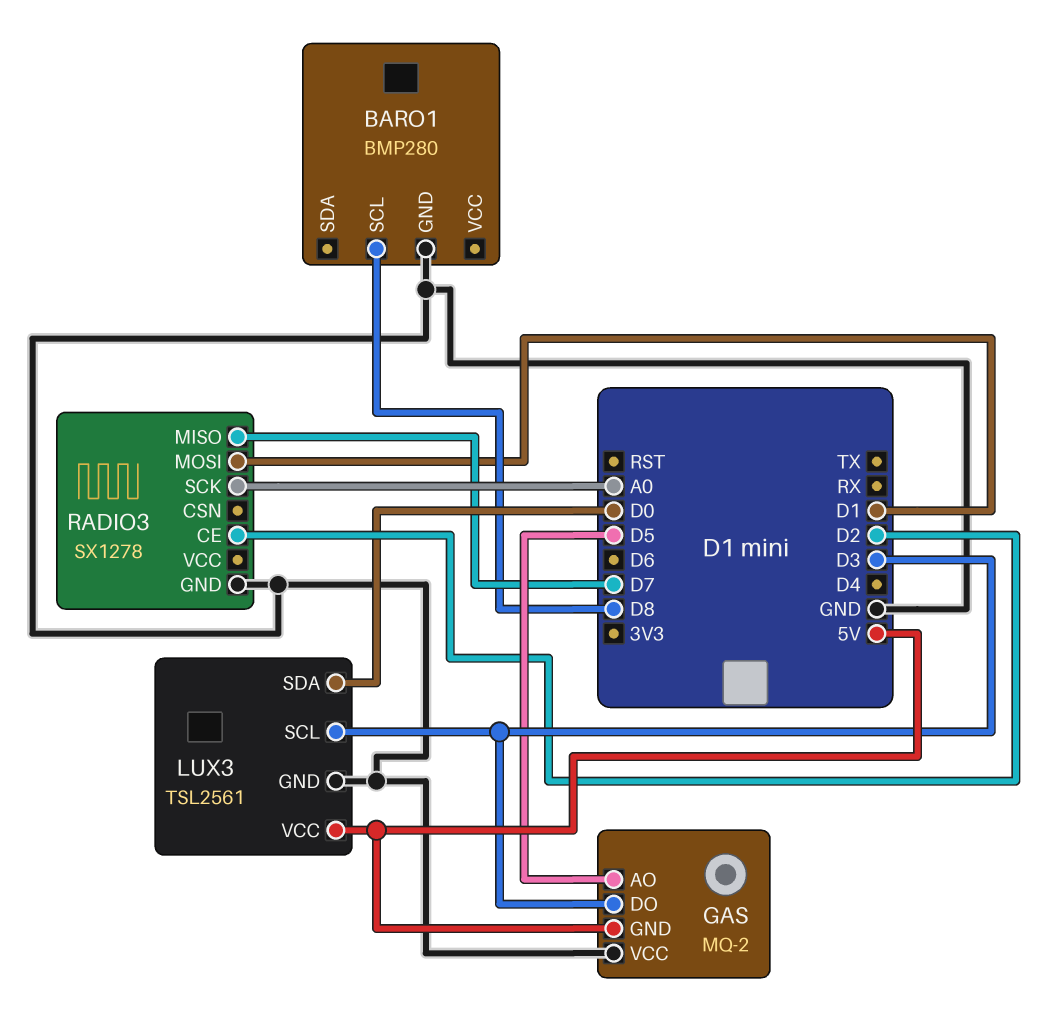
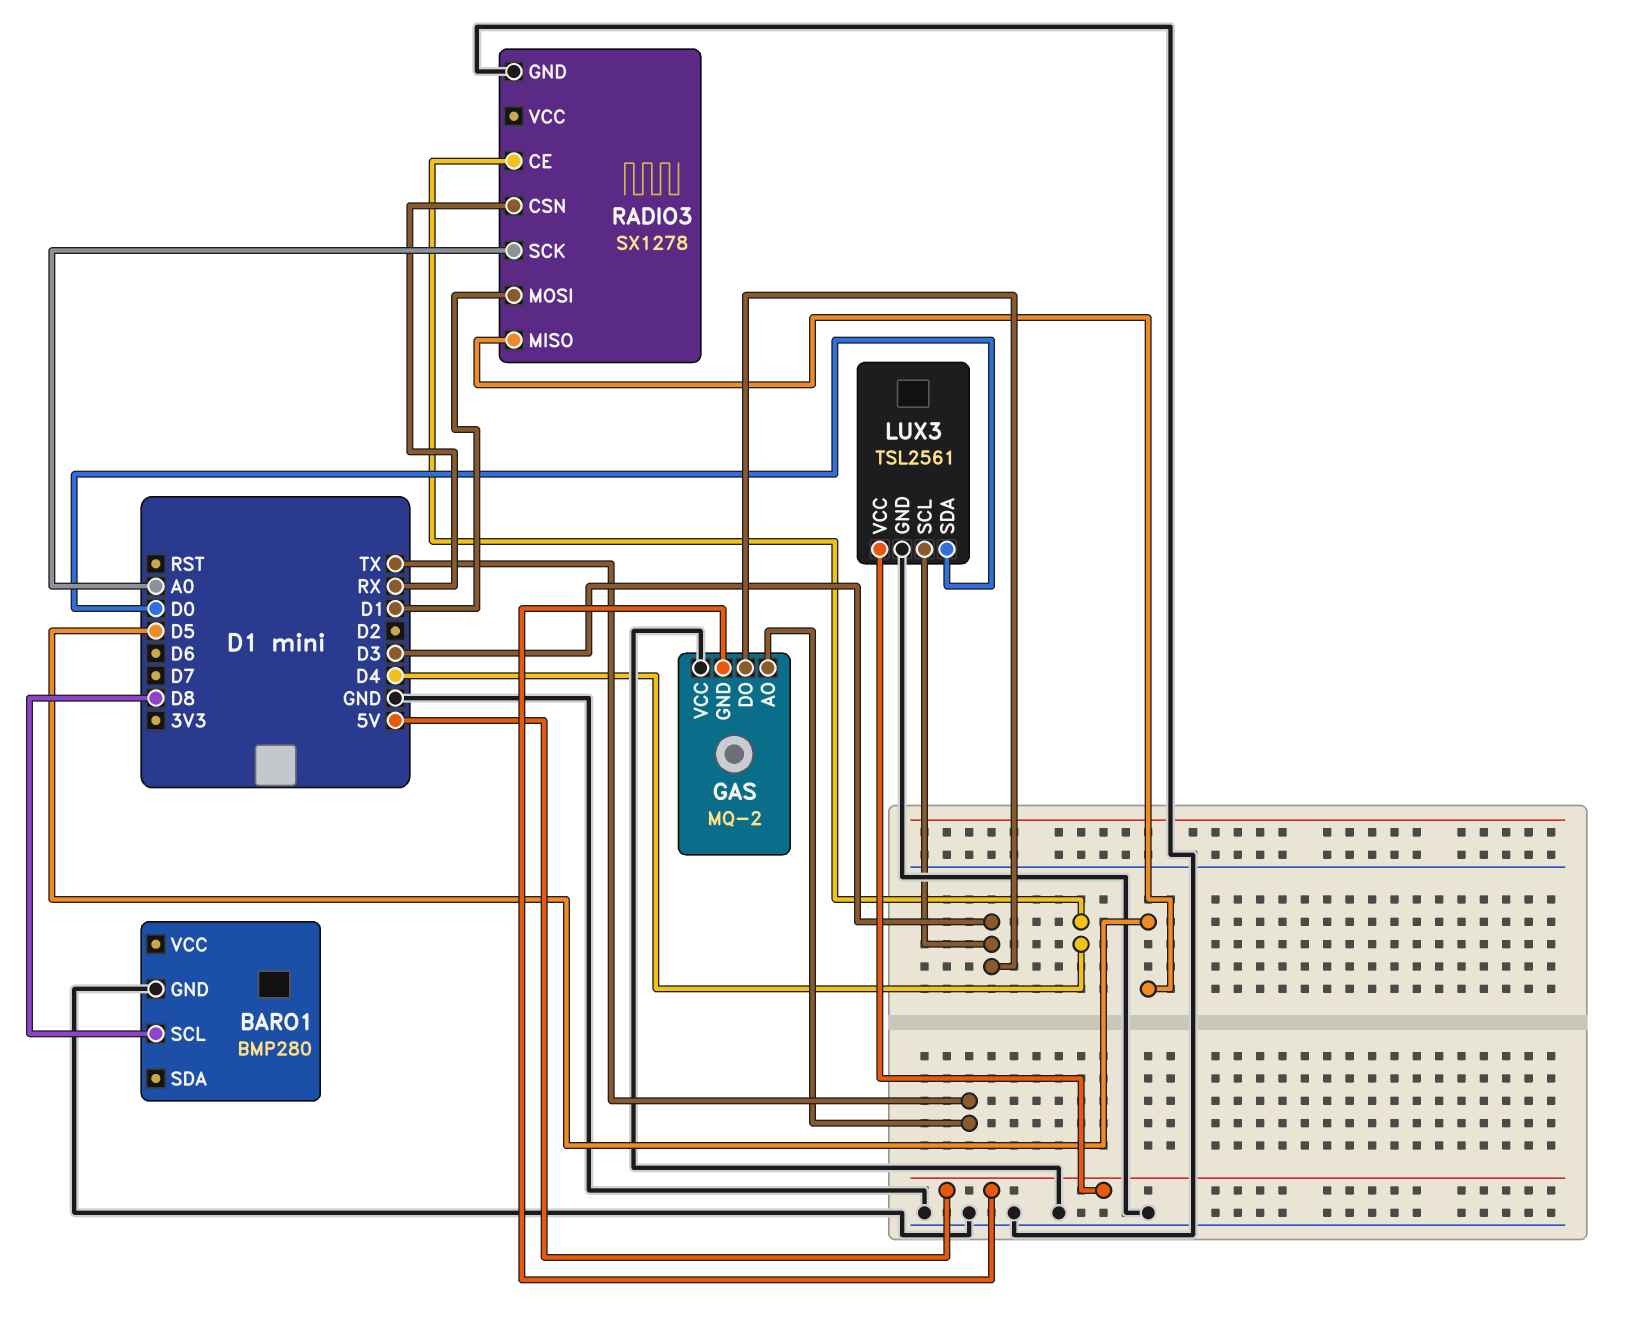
GAS pin AO: D5 -> TX
RADIO3 pin CE: D2 -> D4
RADIO3 pin CSN: none -> RX
RADIO3 pin MISO: D7 -> D5

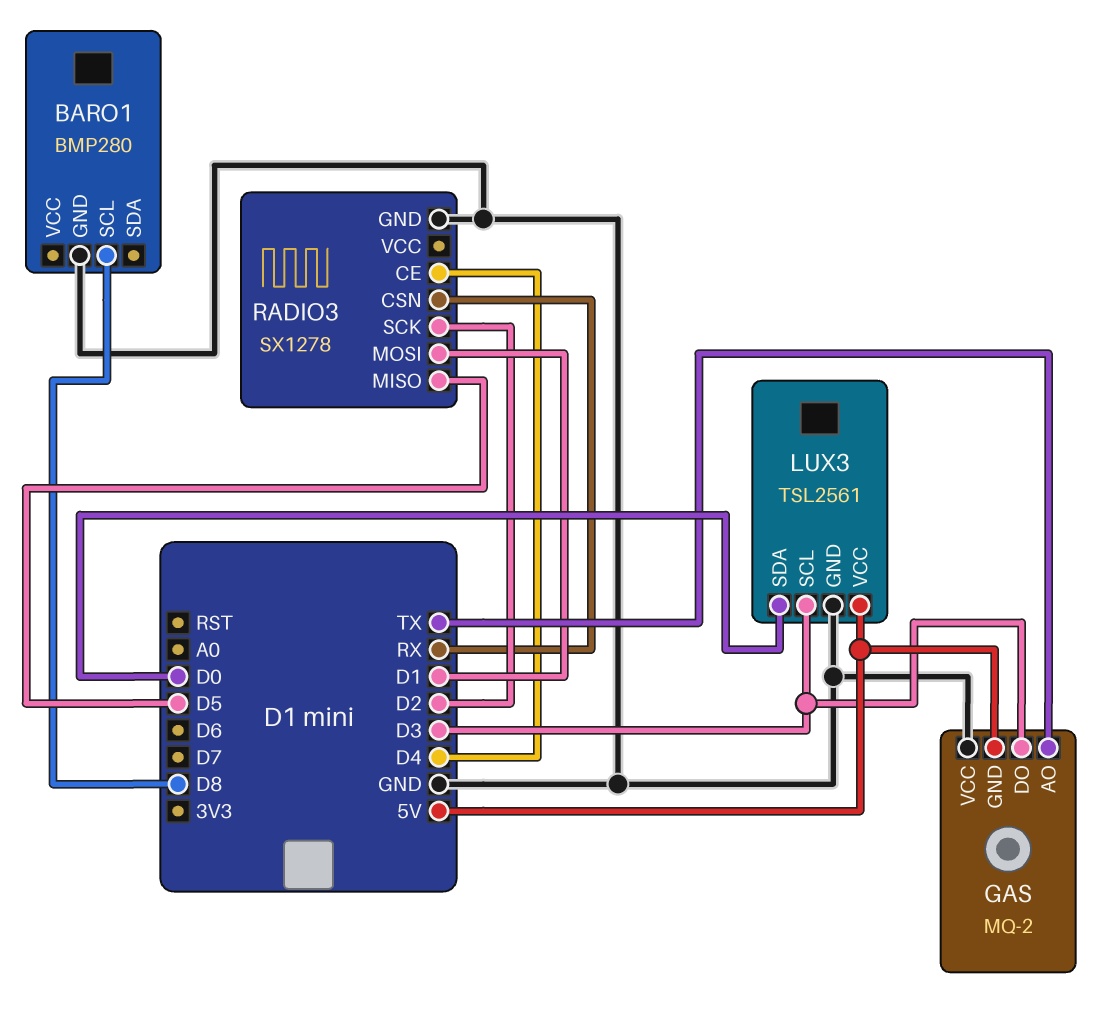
RADIO3 pin SCK: A0 -> D2

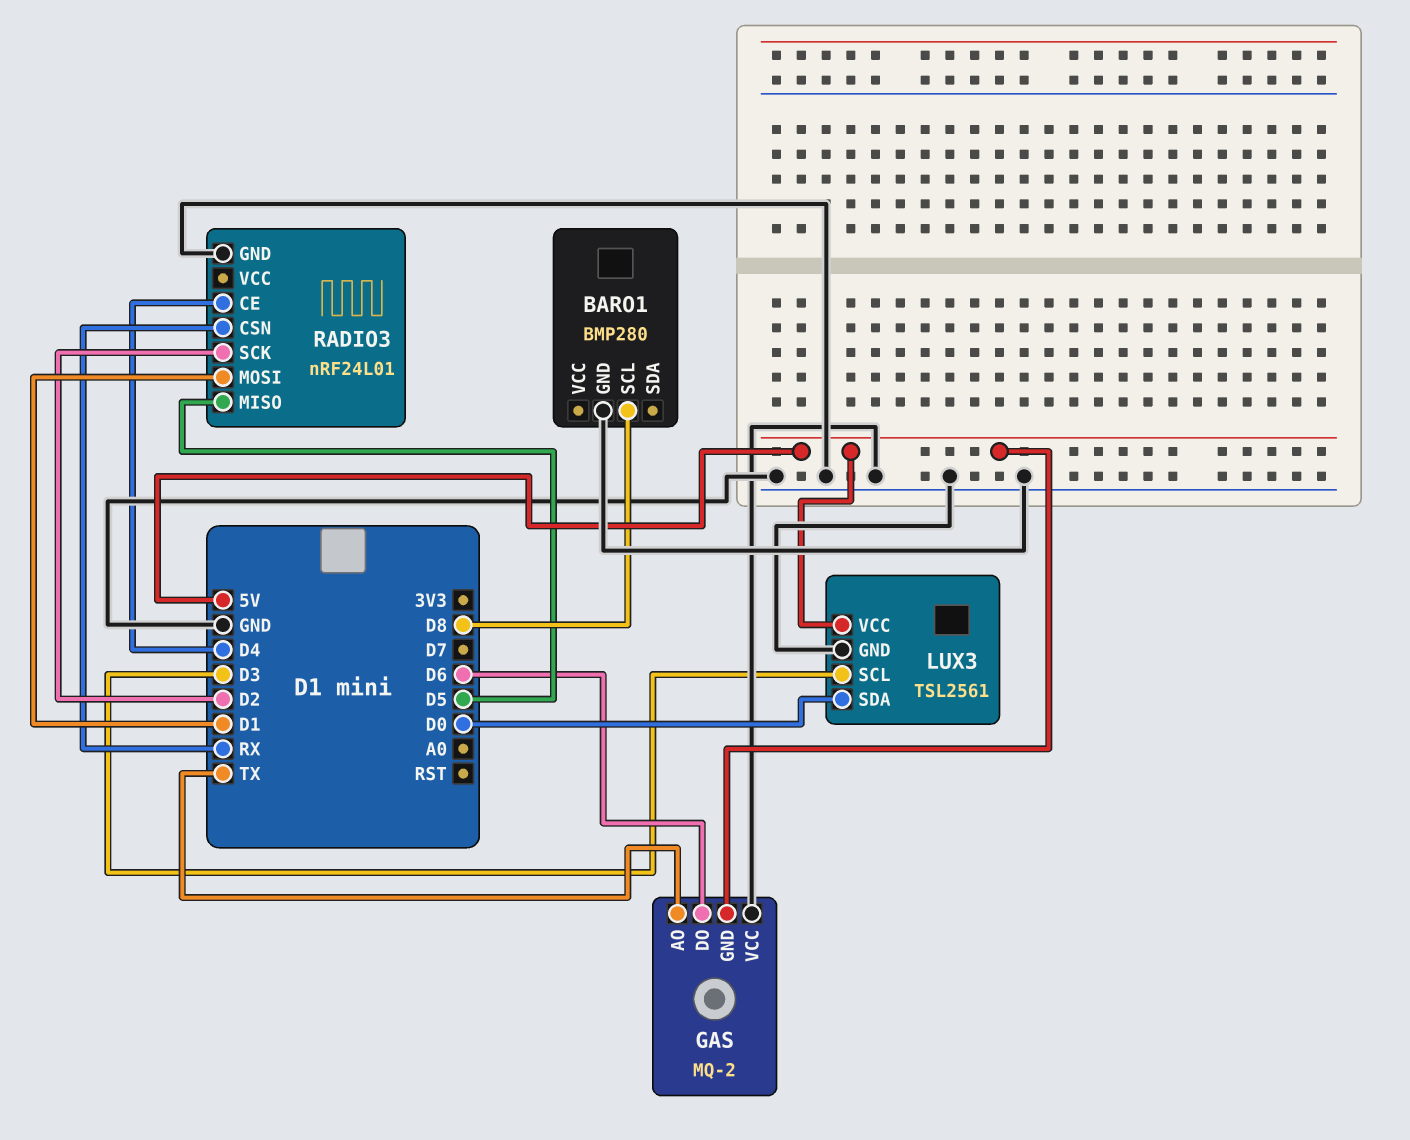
GAS pin DO: D3 -> D6
RADIO3: SX1278 -> nRF24L01

